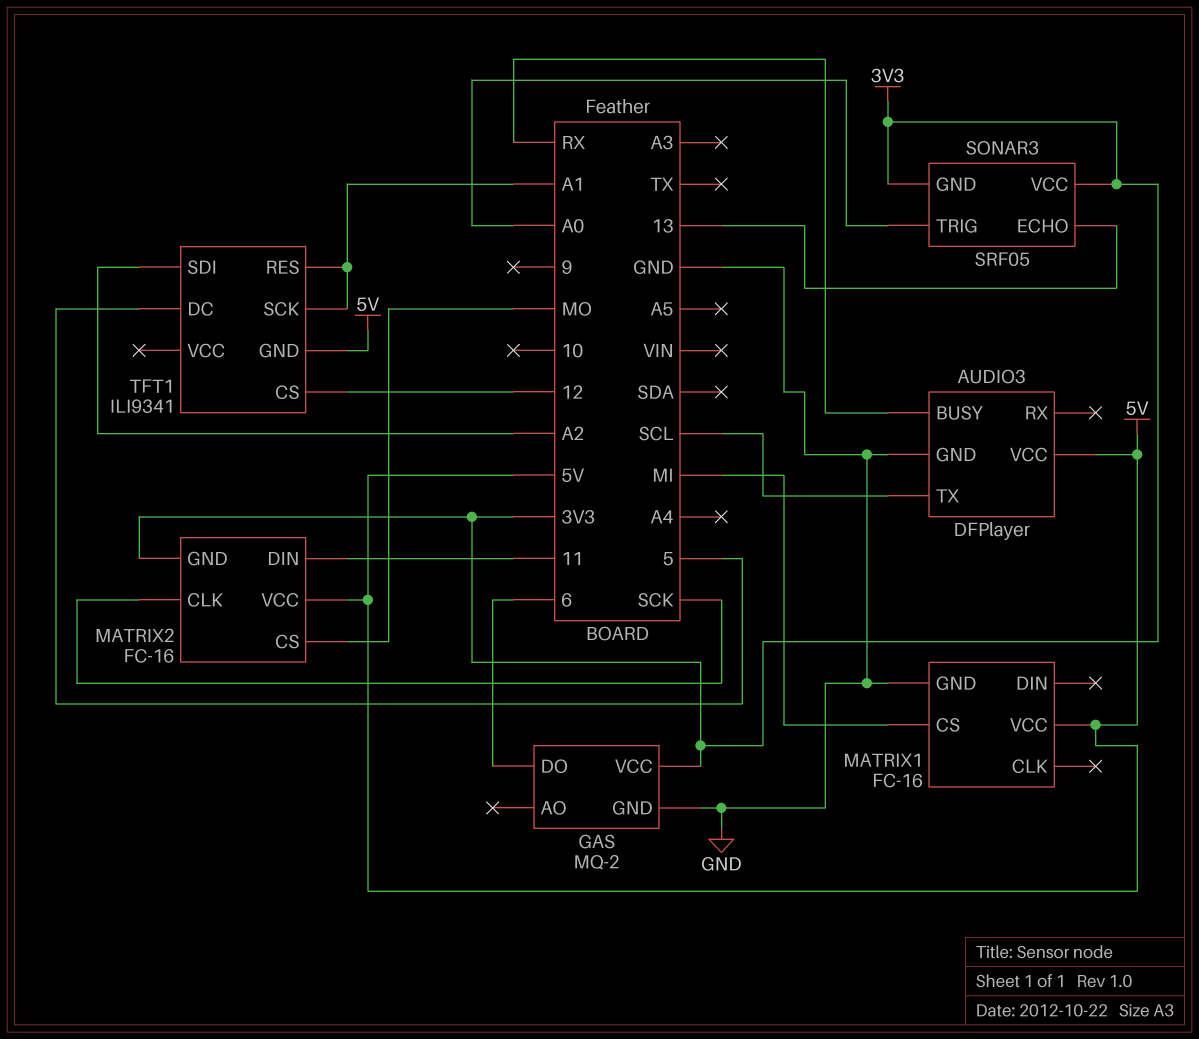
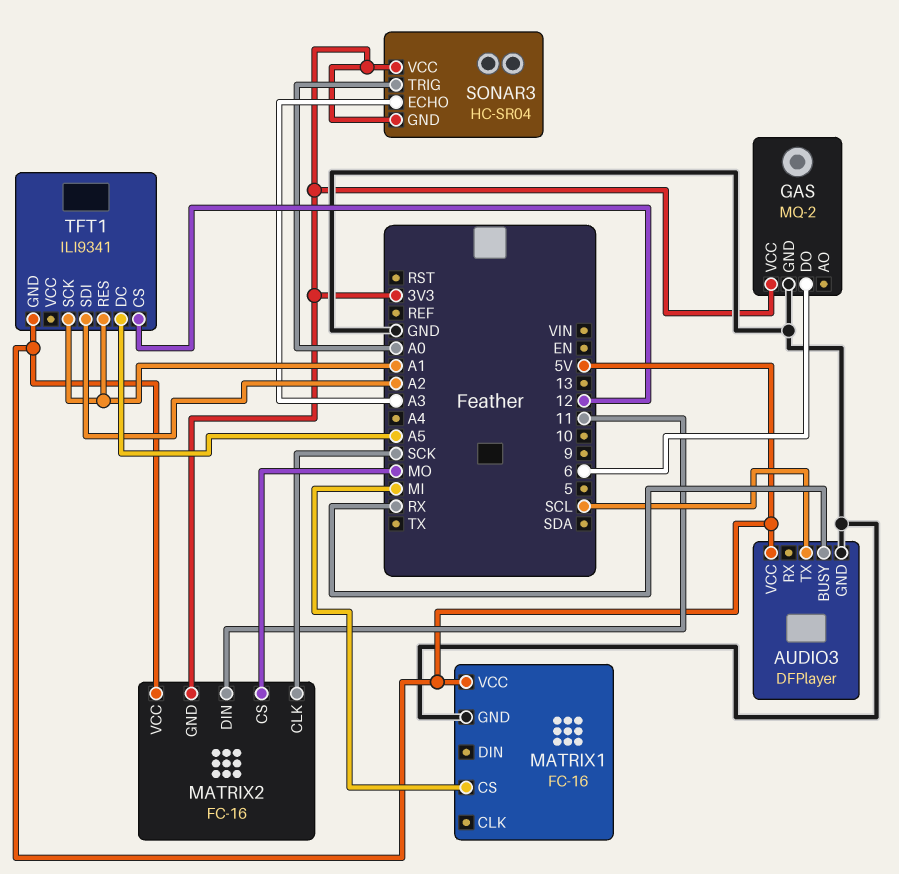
SONAR3: SRF05 -> HC-SR04
SONAR3 pin ECHO: 13 -> A3
TFT1 pin DC: 5 -> A5

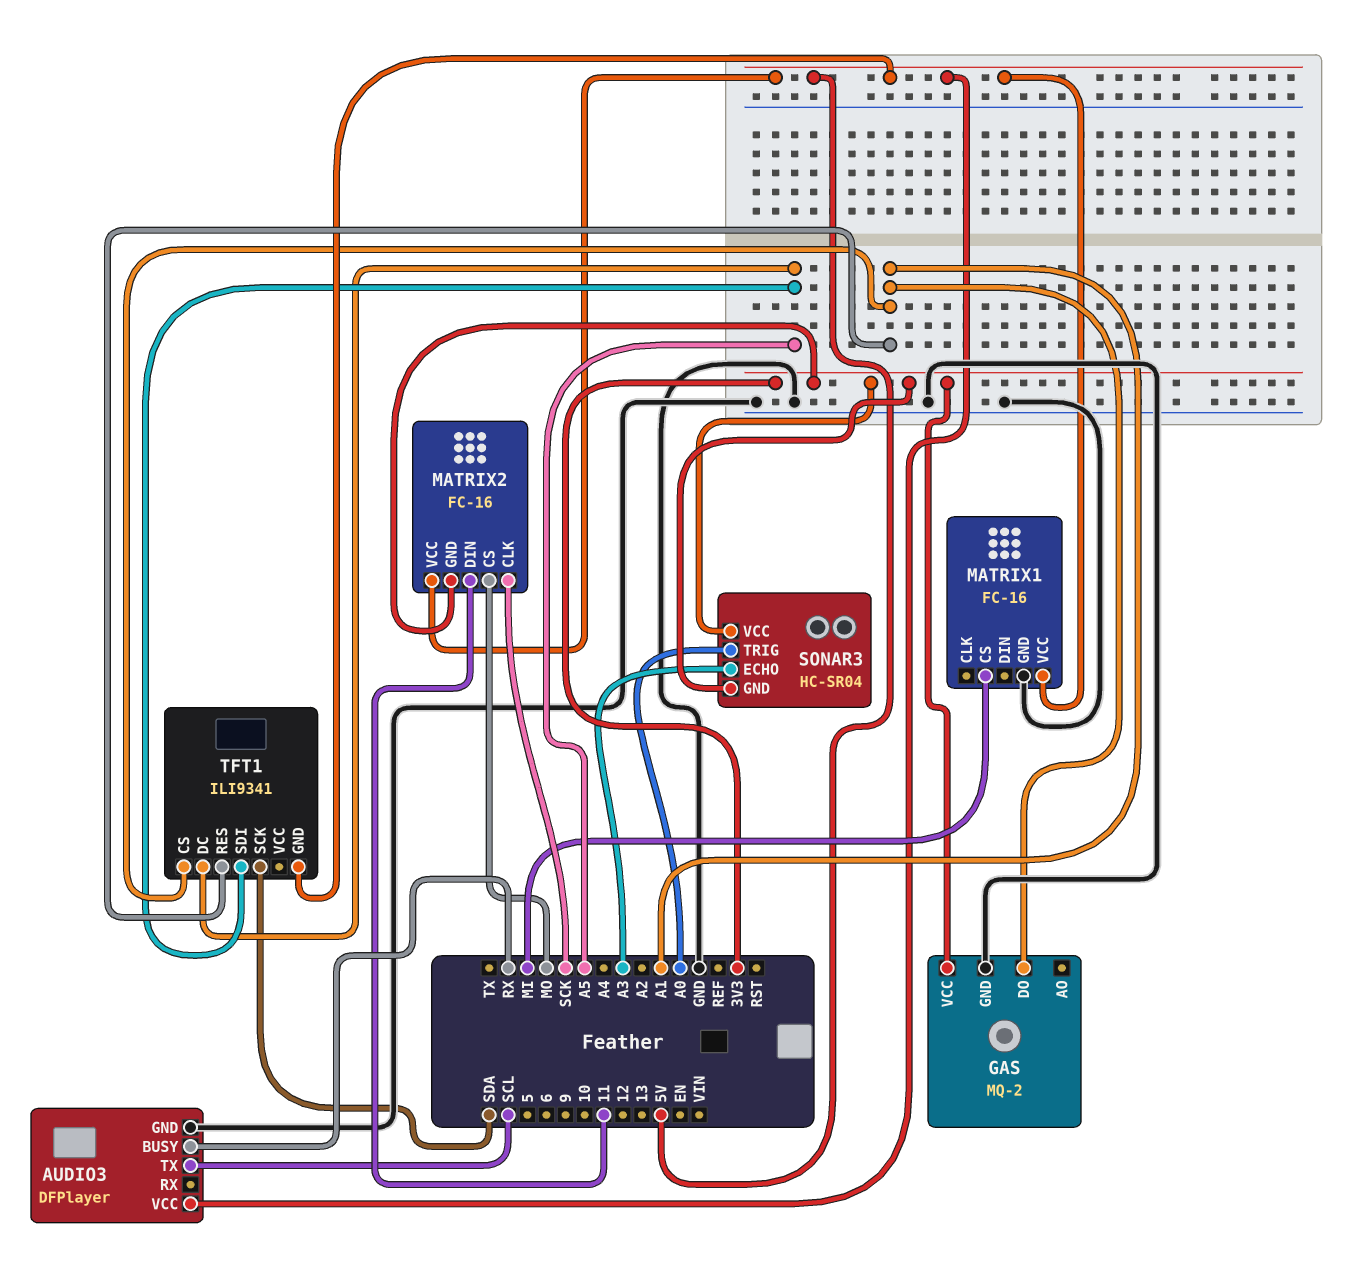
GAS pin DO: 6 -> A1
TFT1 pin CS: 12 -> A1
TFT1 pin SCK: A1 -> SDA
TFT1 pin SDI: A2 -> A5

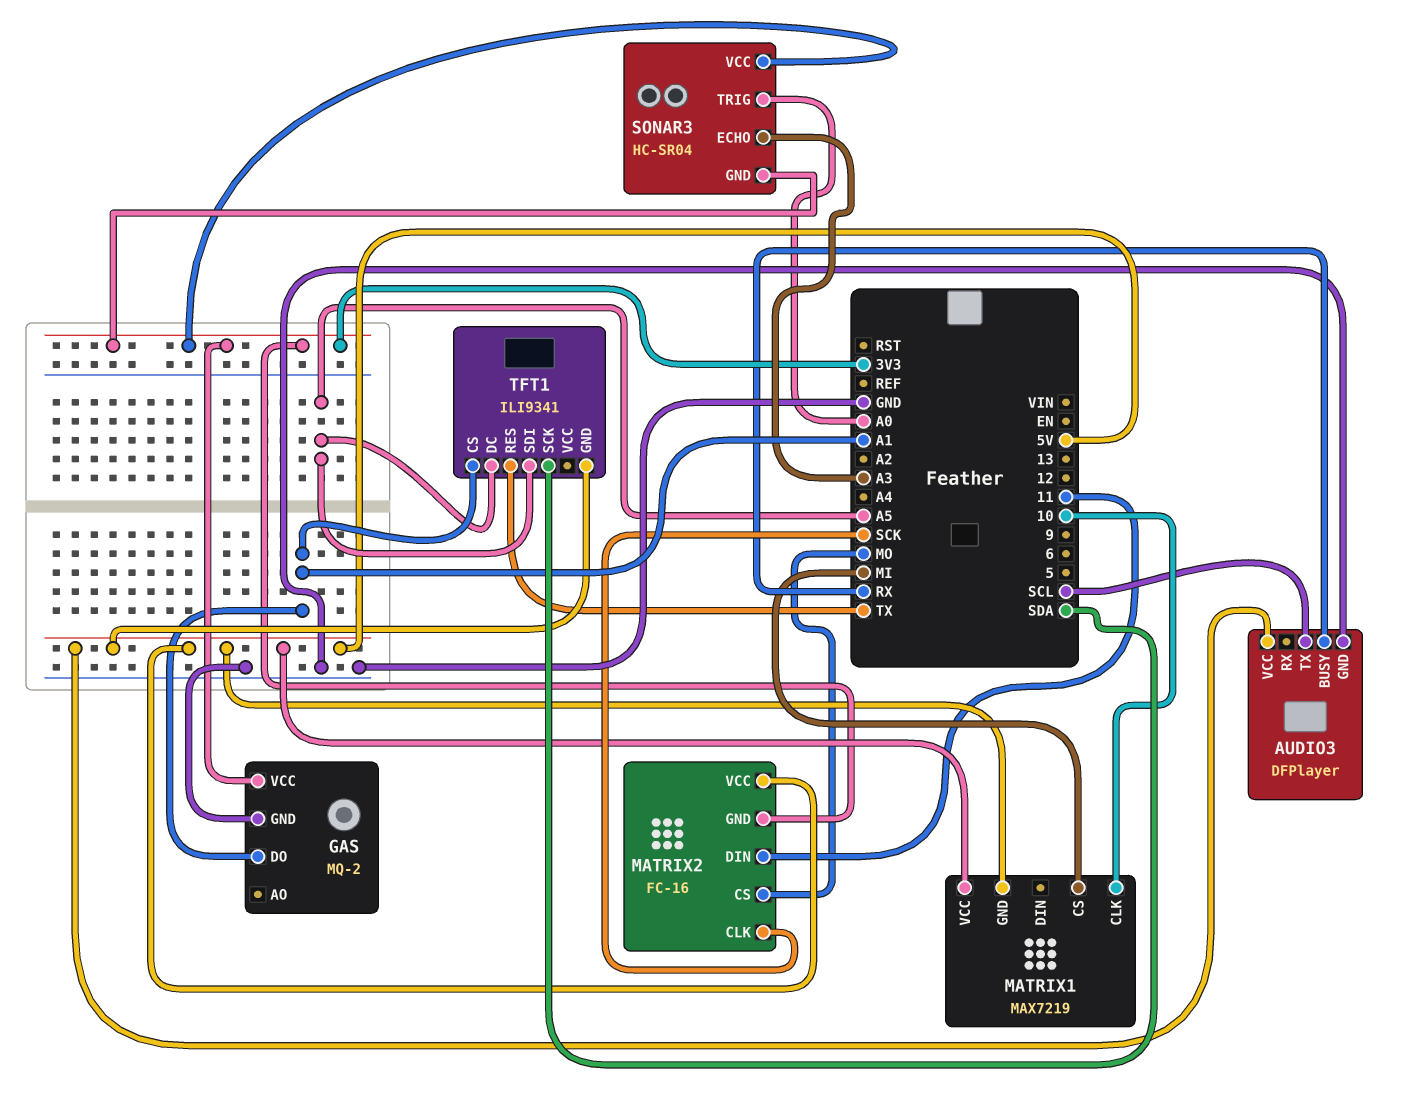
MATRIX1: FC-16 -> MAX7219
MATRIX1 pin CLK: none -> 10
MATRIX1 pin GND: GND -> 5V
TFT1 pin RES: A1 -> TX

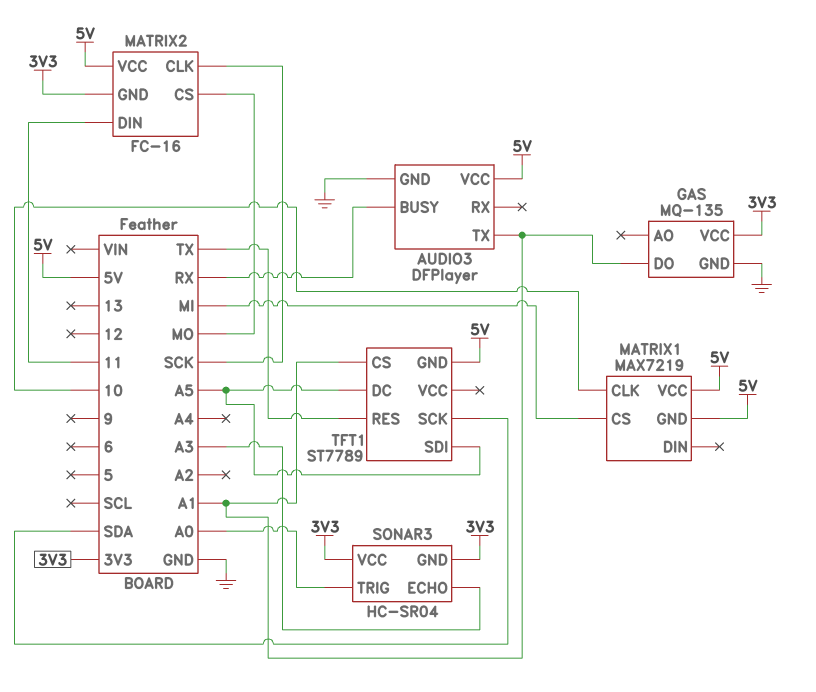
AUDIO3 pin TX: SCL -> A1
GAS: MQ-2 -> MQ-135
TFT1: ILI9341 -> ST7789

